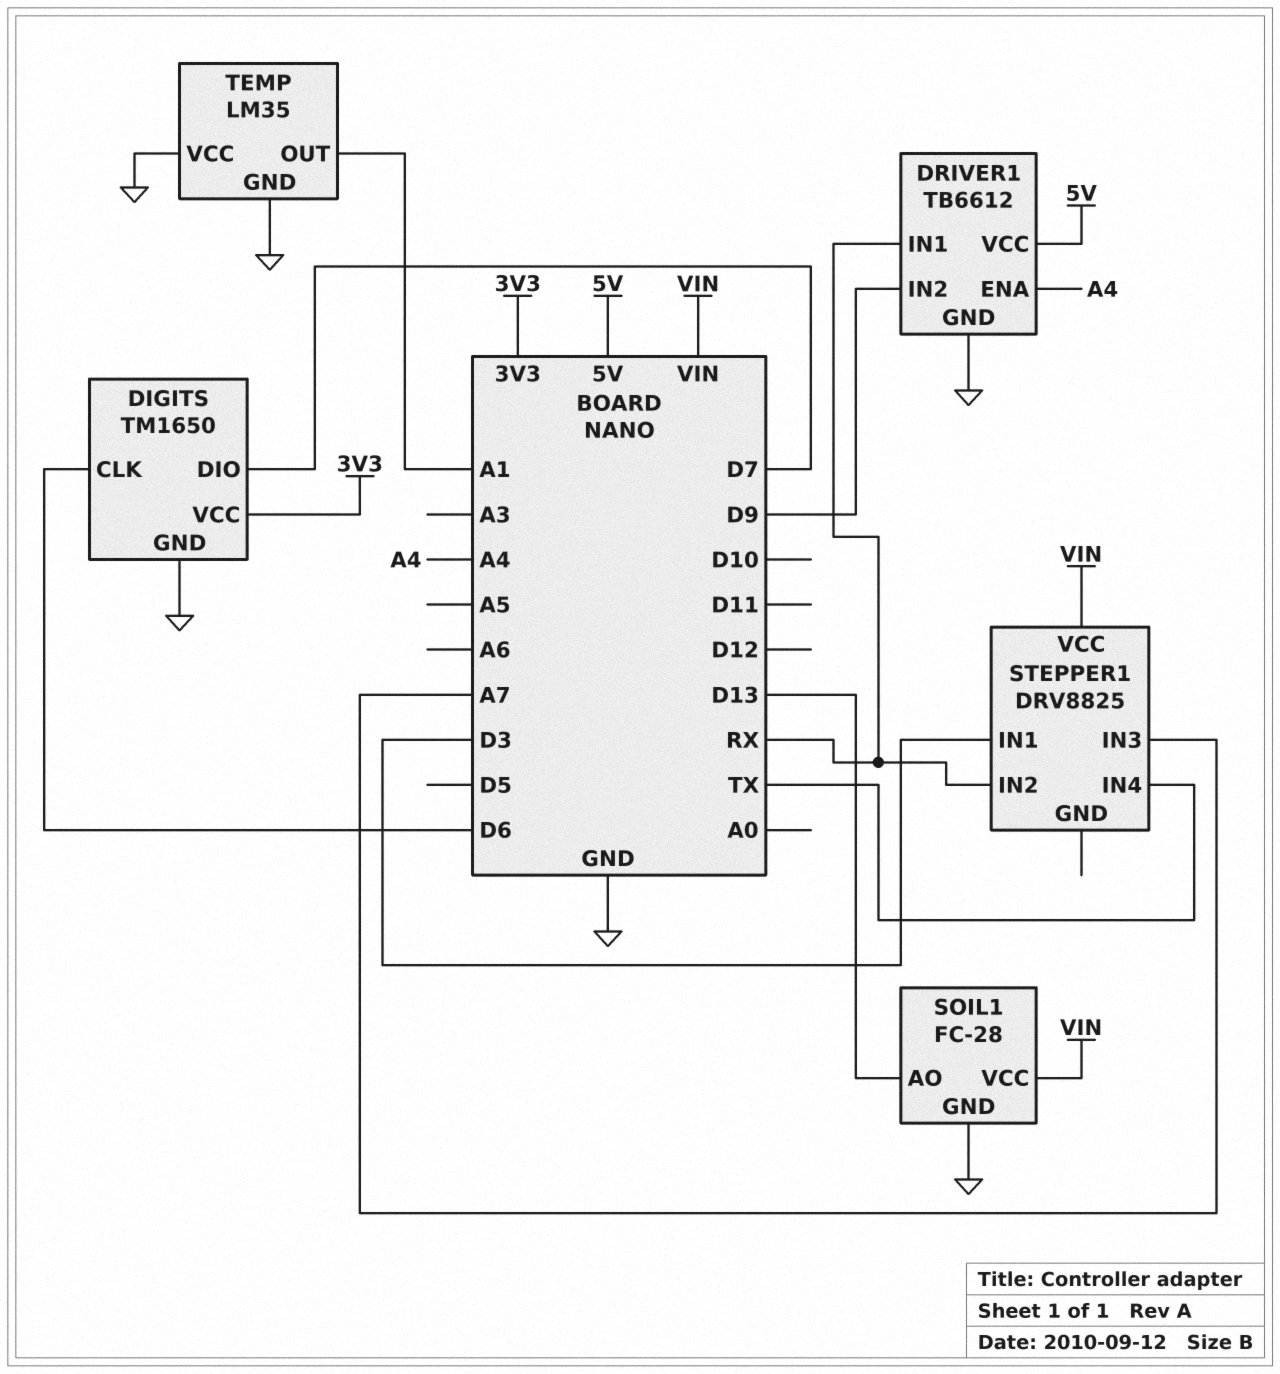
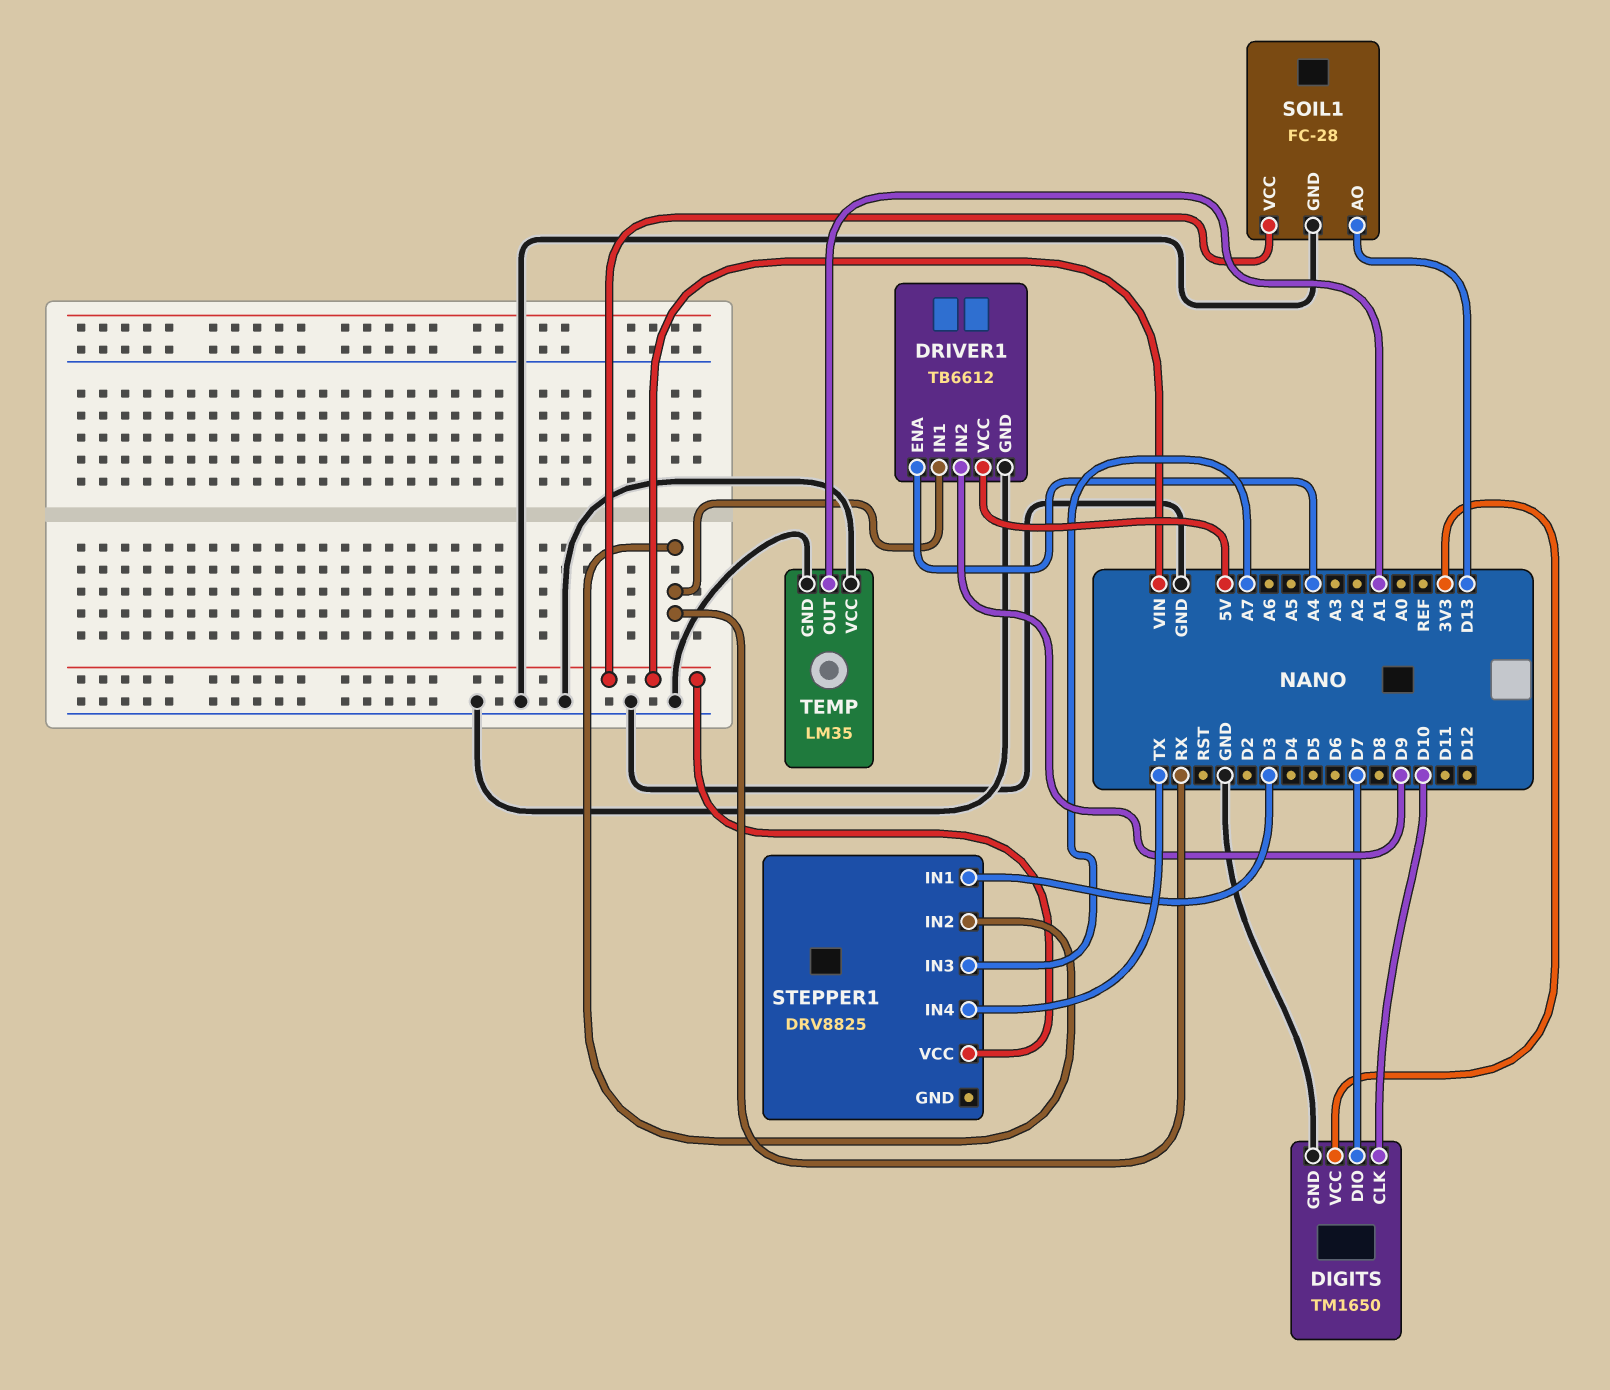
DIGITS pin CLK: D6 -> D10

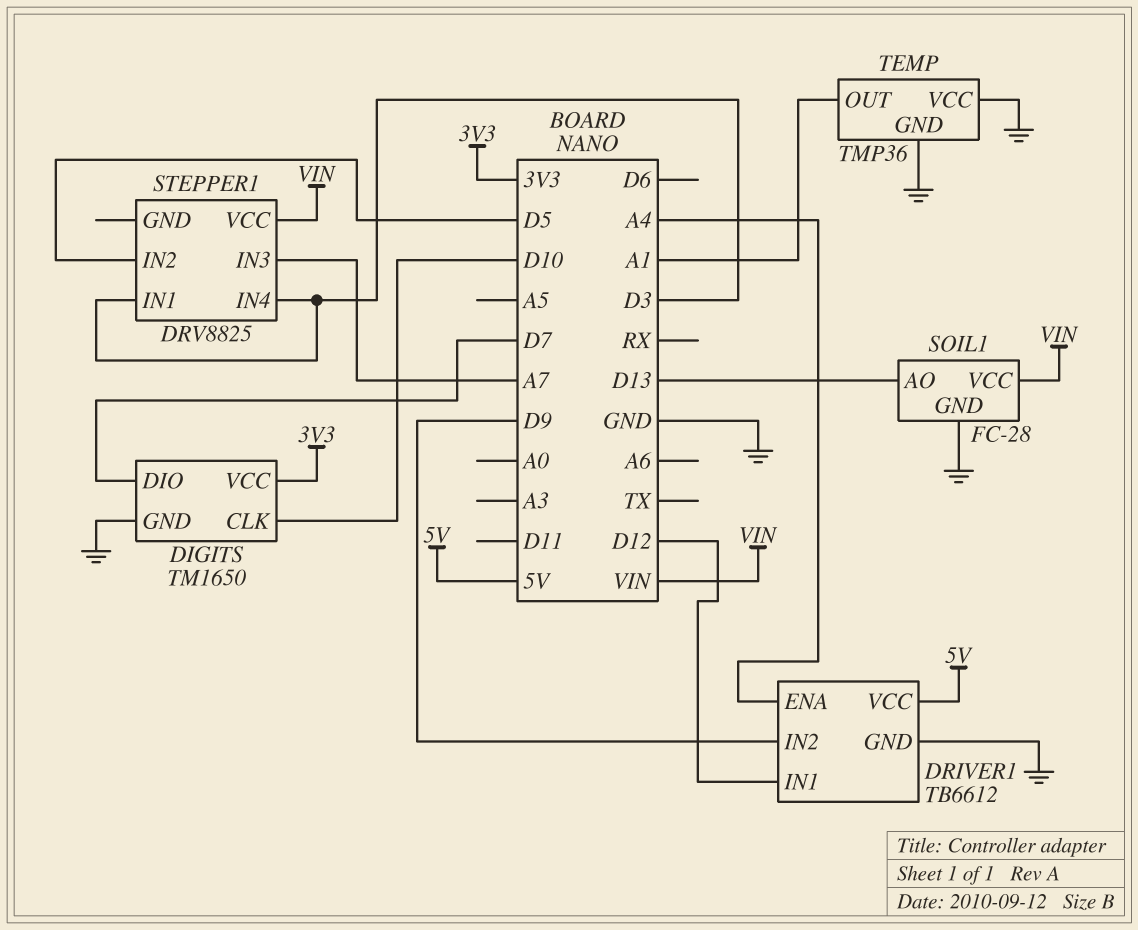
DRIVER1 pin IN1: RX -> D12
STEPPER1 pin IN2: RX -> D5
STEPPER1 pin IN4: TX -> D3
TEMP: LM35 -> TMP36

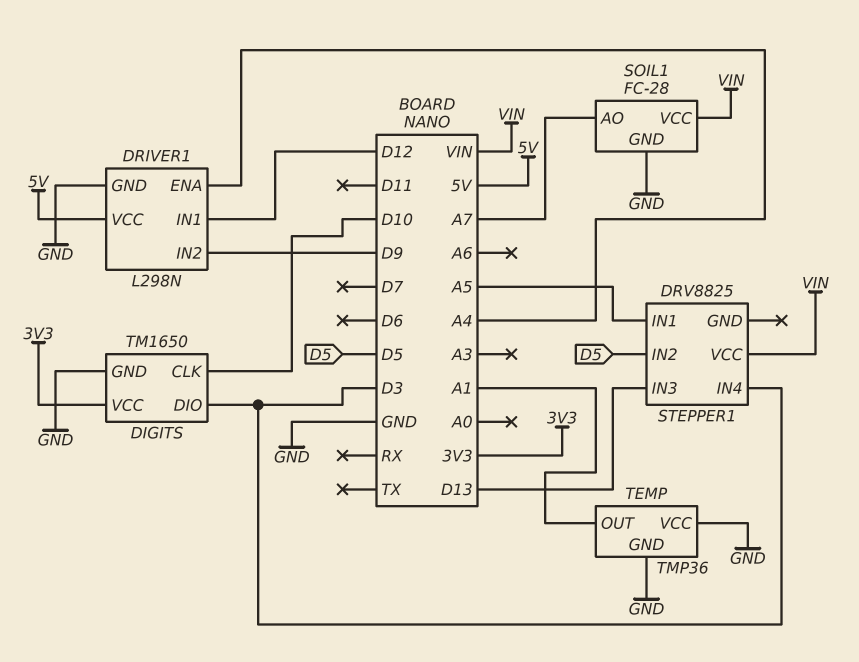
DIGITS pin DIO: D7 -> D3
DRIVER1: TB6612 -> L298N
SOIL1 pin AO: D13 -> A7
STEPPER1 pin IN1: D3 -> A5
STEPPER1 pin IN3: A7 -> D13

